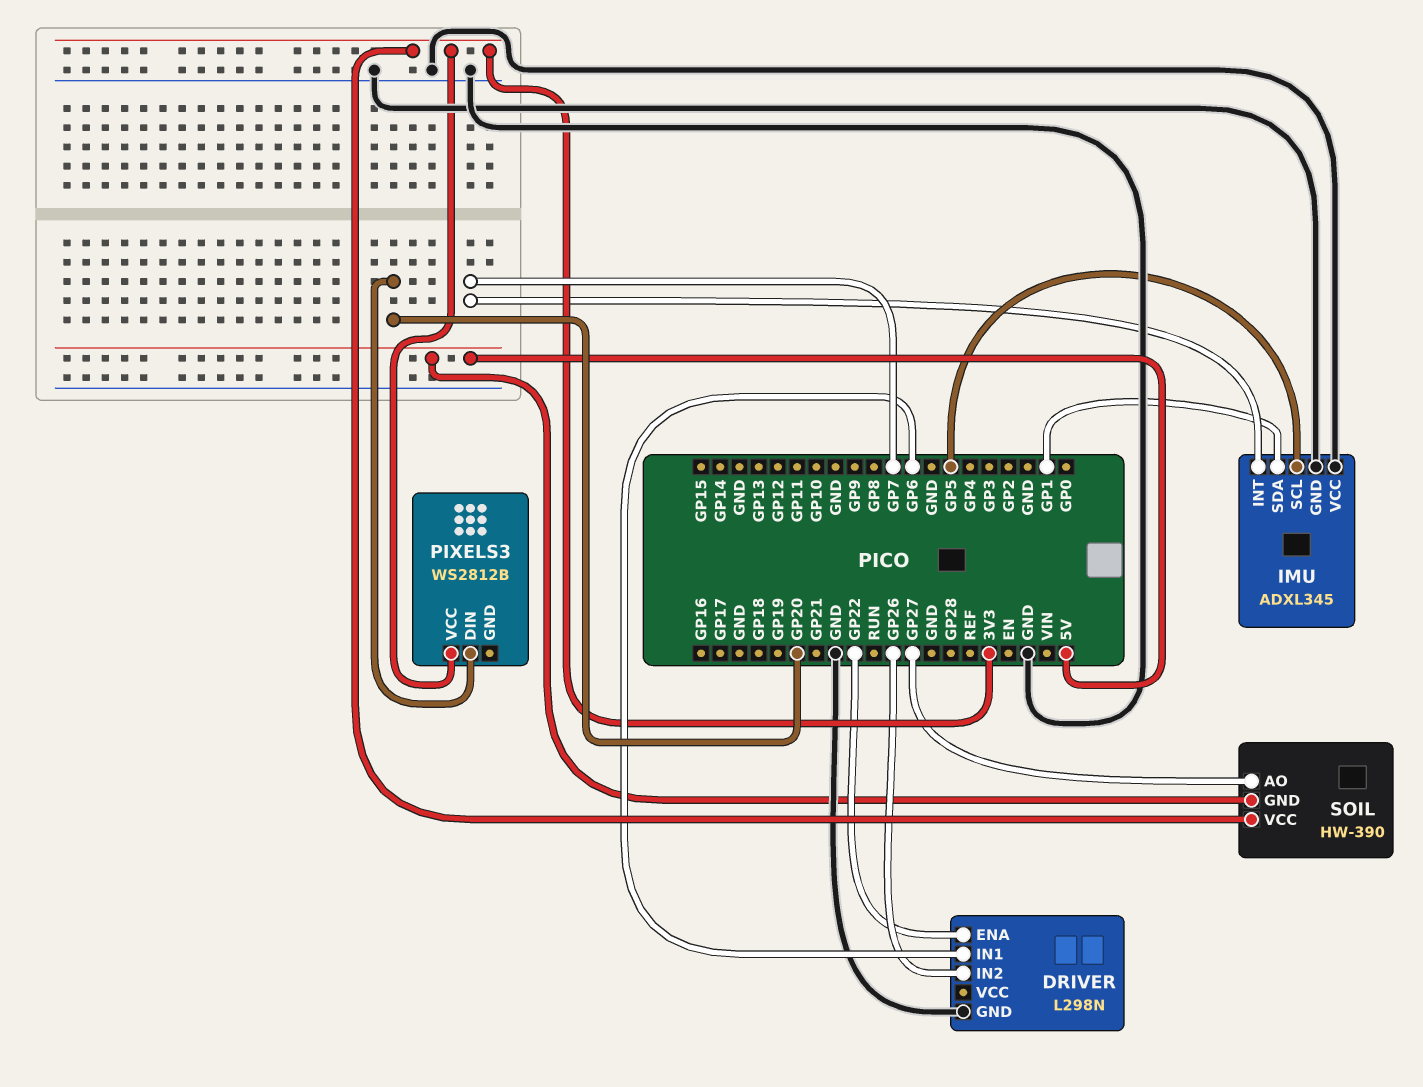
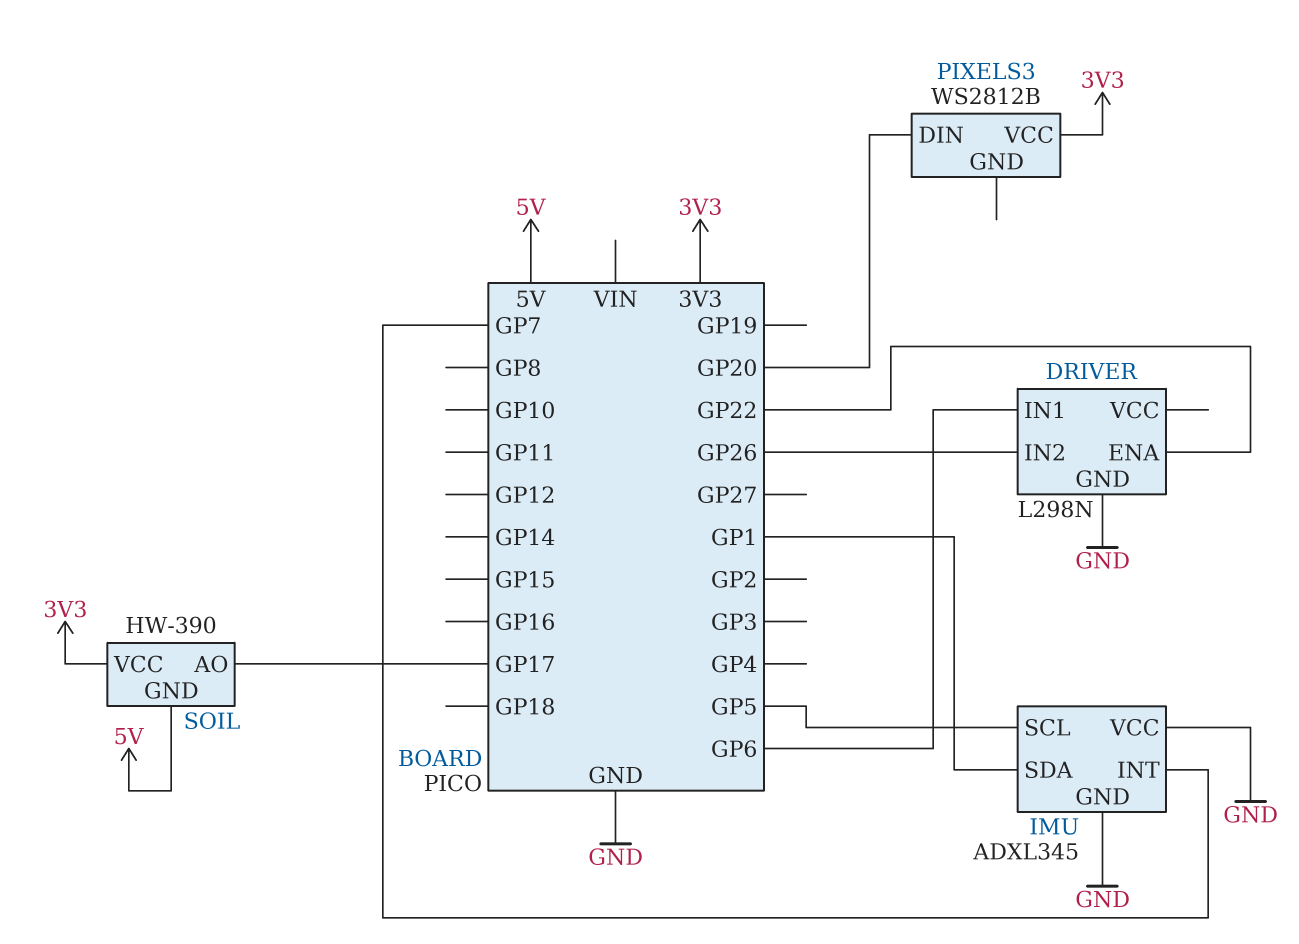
SOIL pin AO: GP27 -> GP17

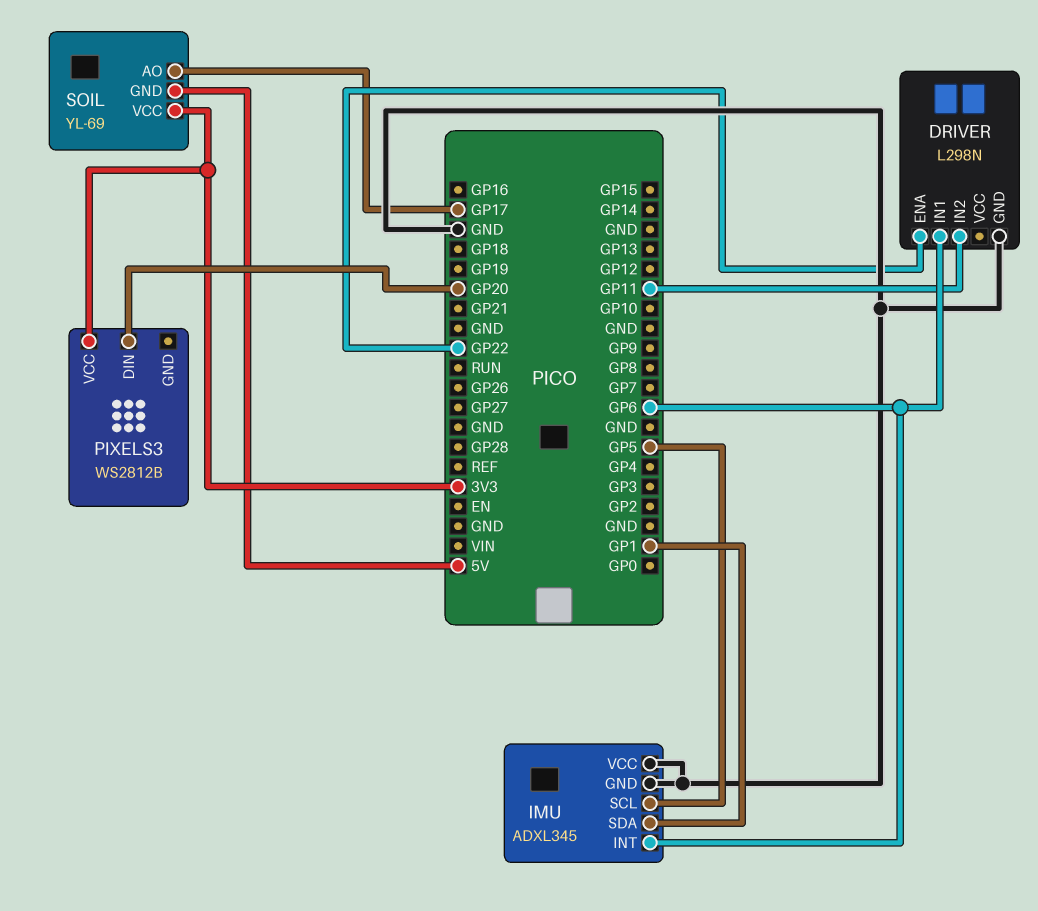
DRIVER pin IN2: GP26 -> GP11
IMU pin INT: GP7 -> GP6
SOIL: HW-390 -> YL-69

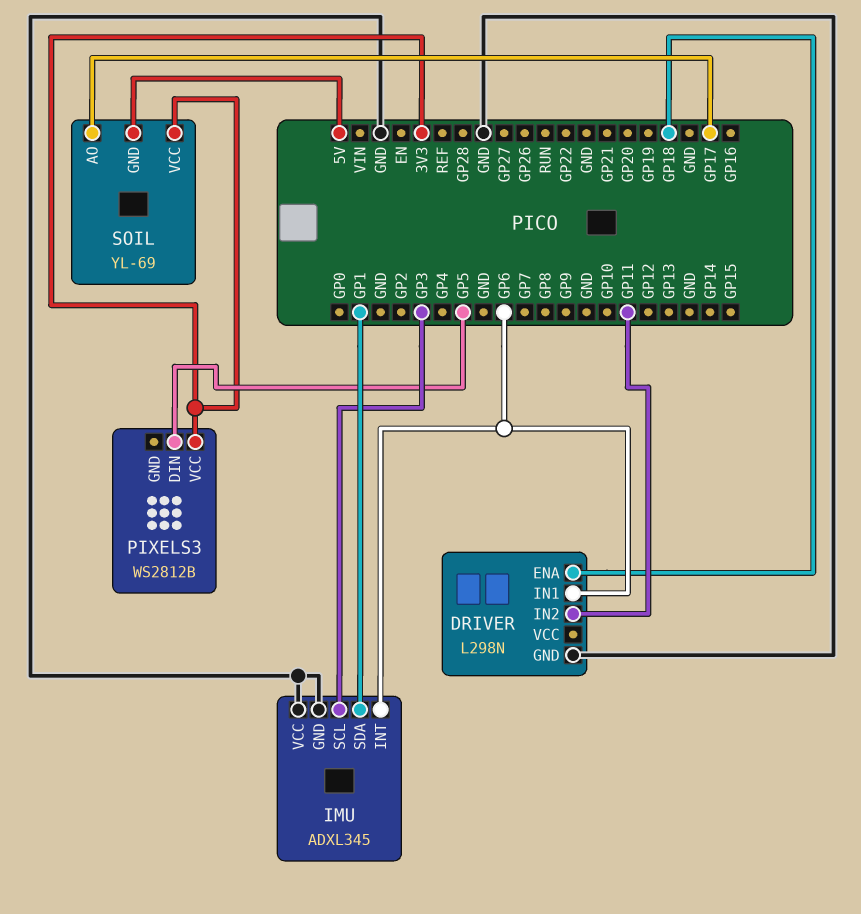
DRIVER pin ENA: GP22 -> GP18
IMU pin SCL: GP5 -> GP3
PIXELS3 pin DIN: GP20 -> GP5

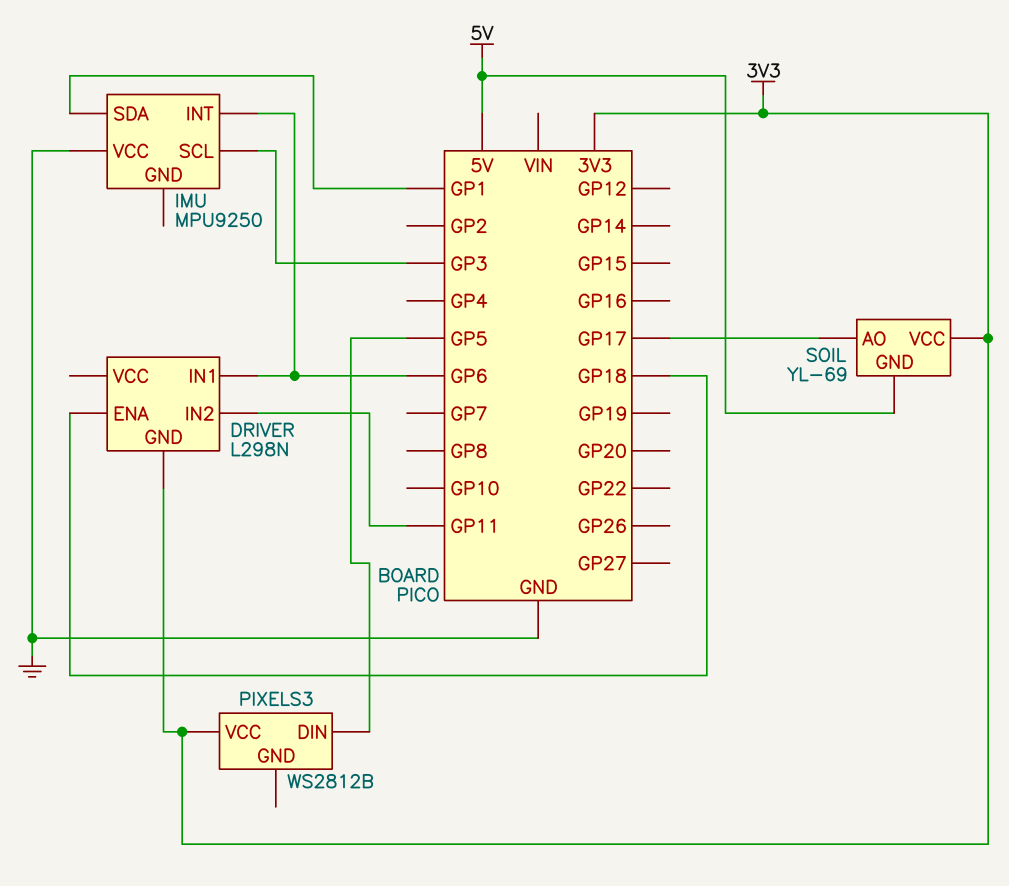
DRIVER pin GND: GND -> 3V3
IMU: ADXL345 -> MPU9250
IMU pin GND: GND -> none

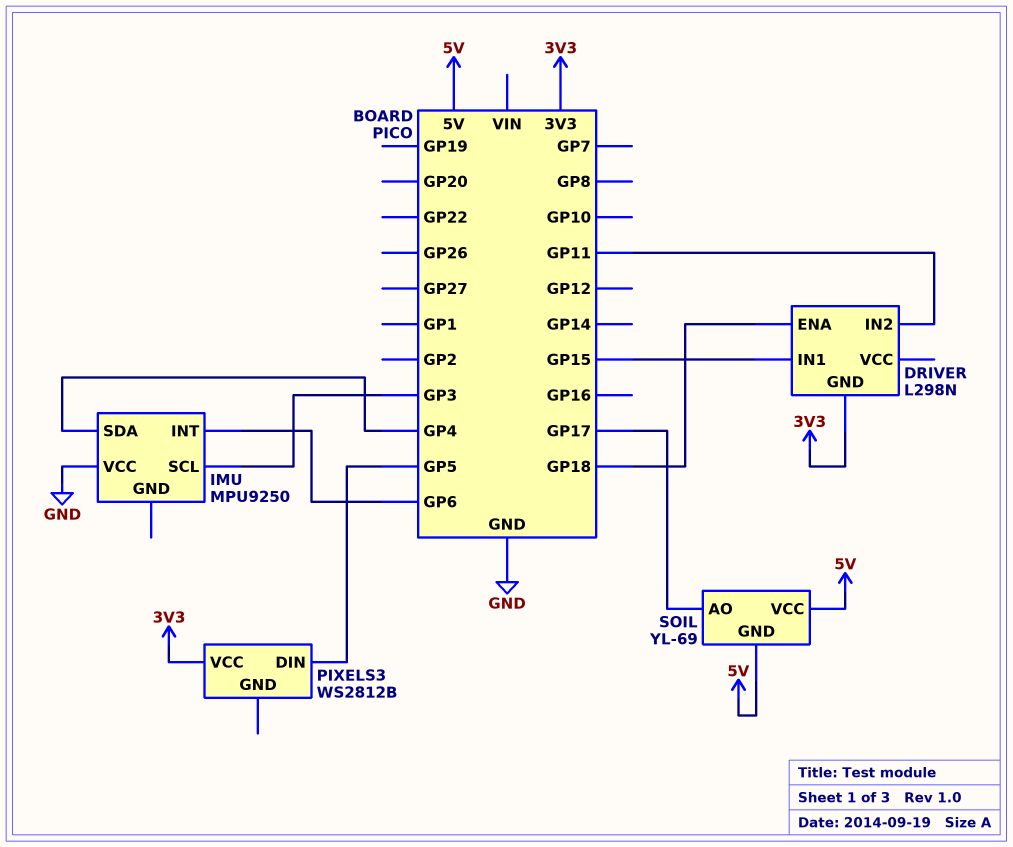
DRIVER pin IN1: GP6 -> GP15
IMU pin SDA: GP1 -> GP4
SOIL pin VCC: 3V3 -> 5V

